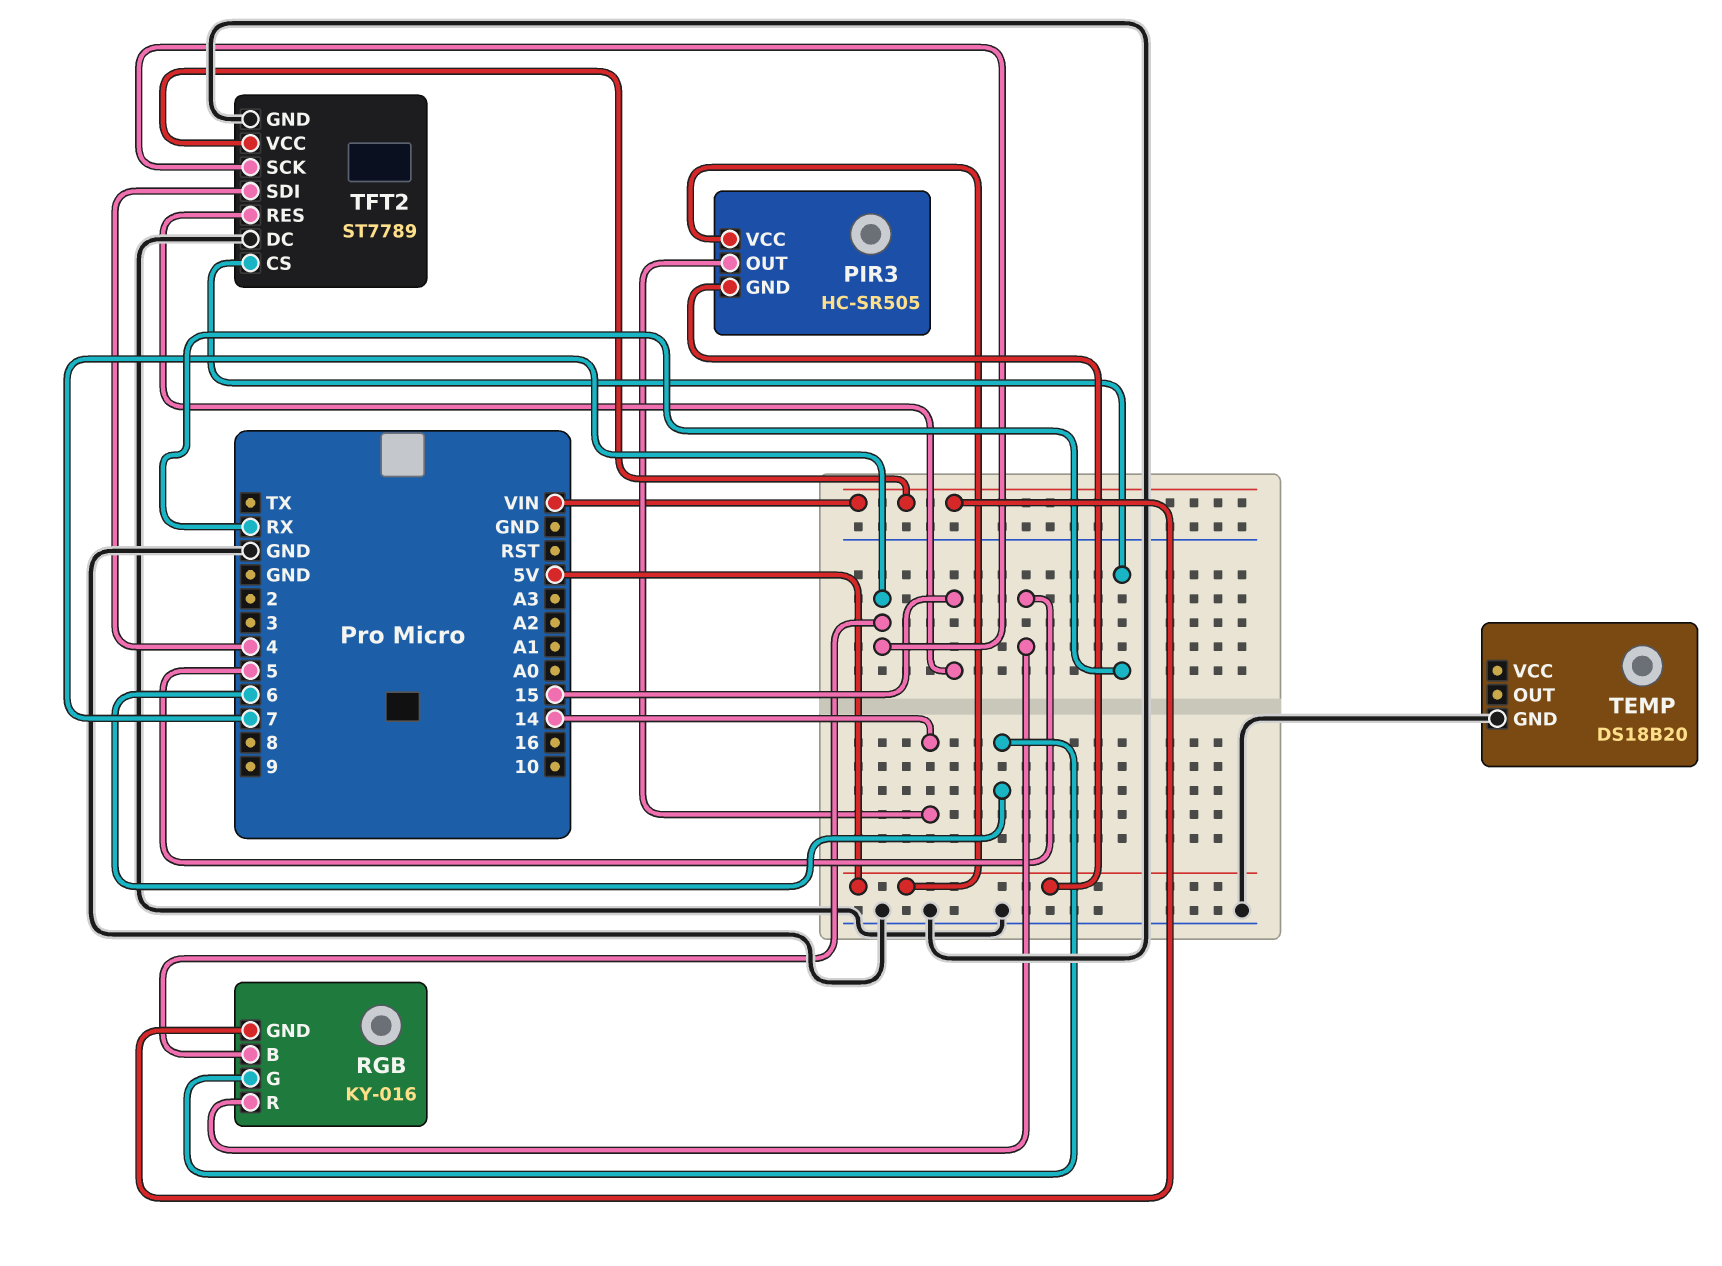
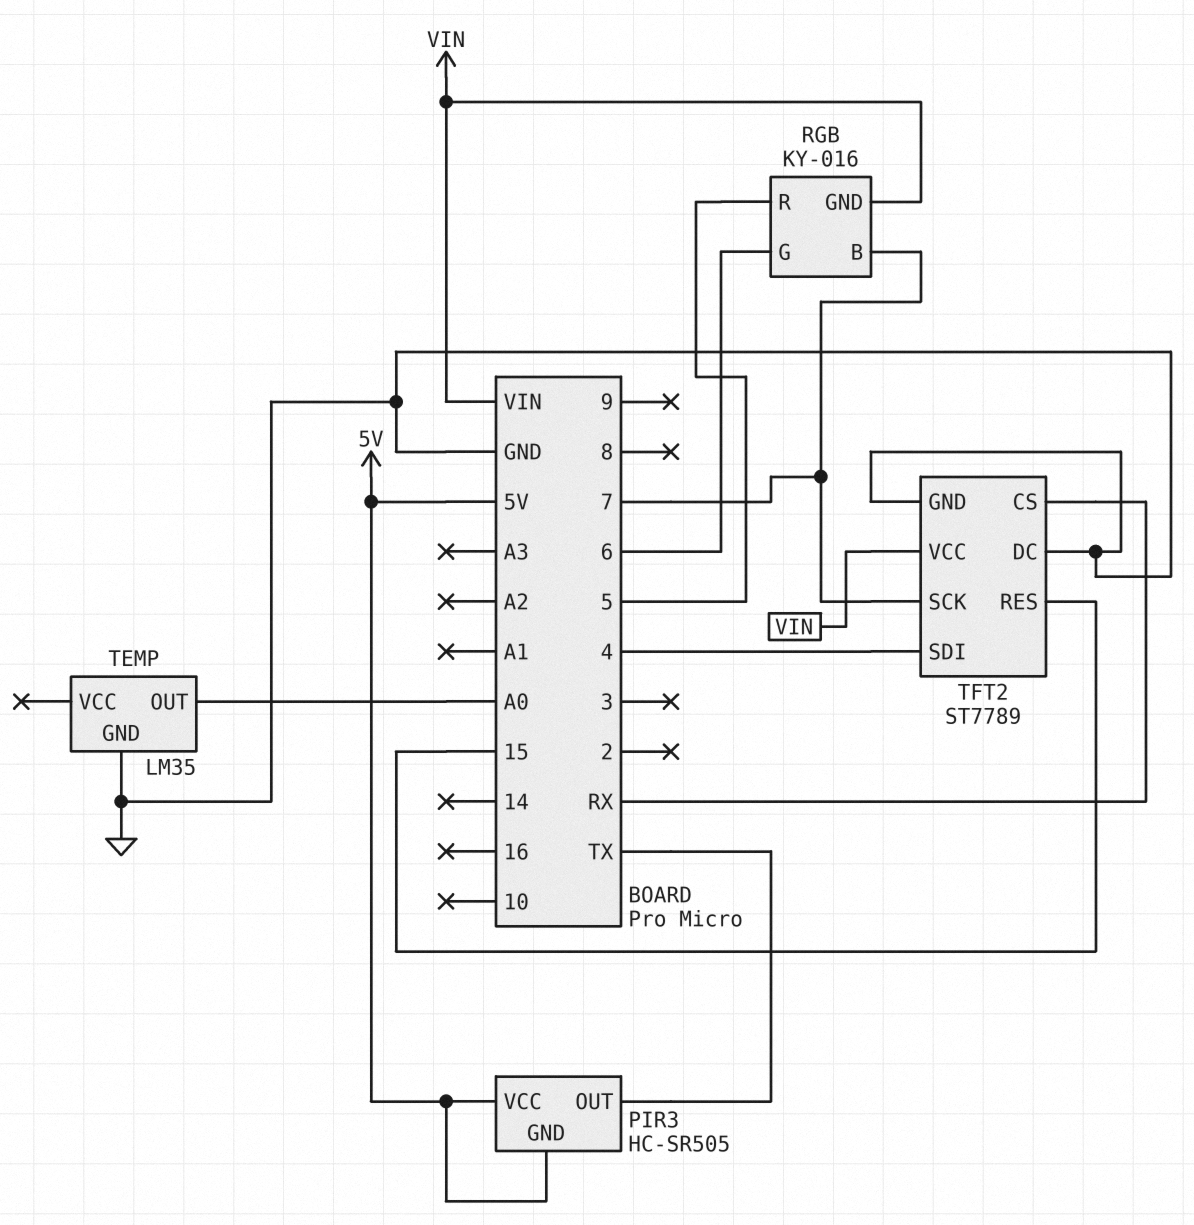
PIR3 pin OUT: 14 -> TX
TEMP: DS18B20 -> LM35
TEMP pin OUT: none -> A0

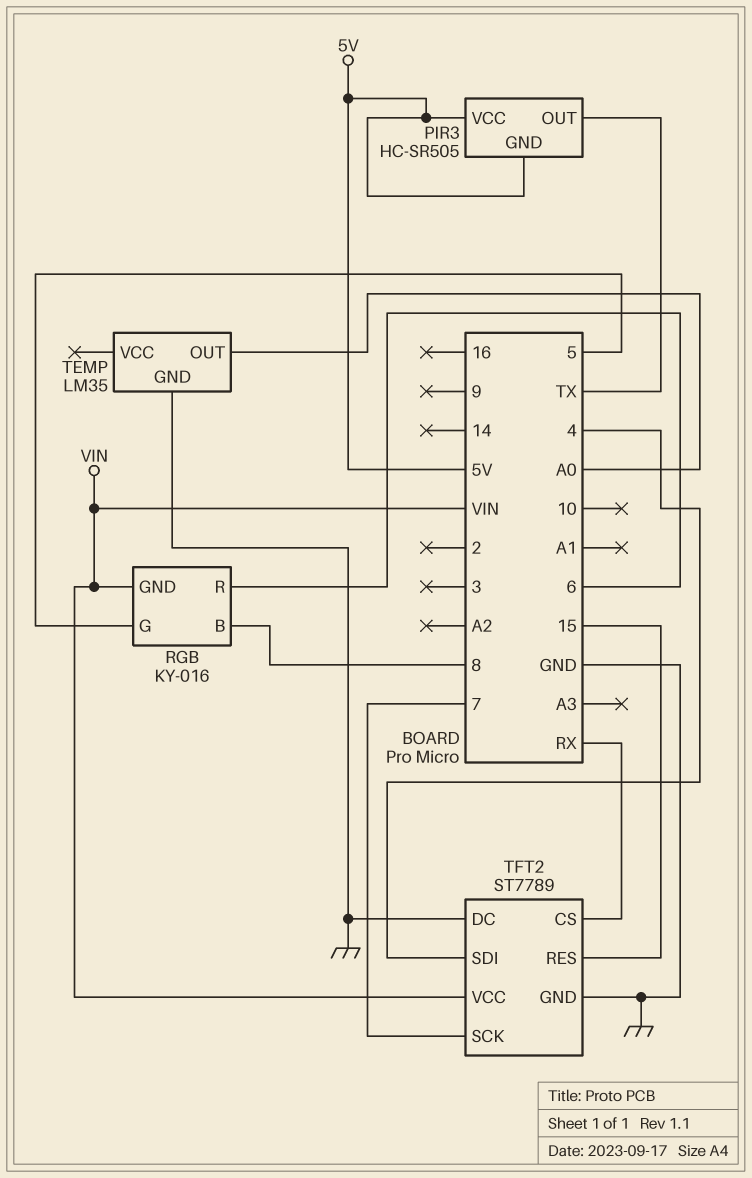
RGB pin B: 7 -> 8
RGB pin G: 6 -> 5
RGB pin R: 5 -> 6

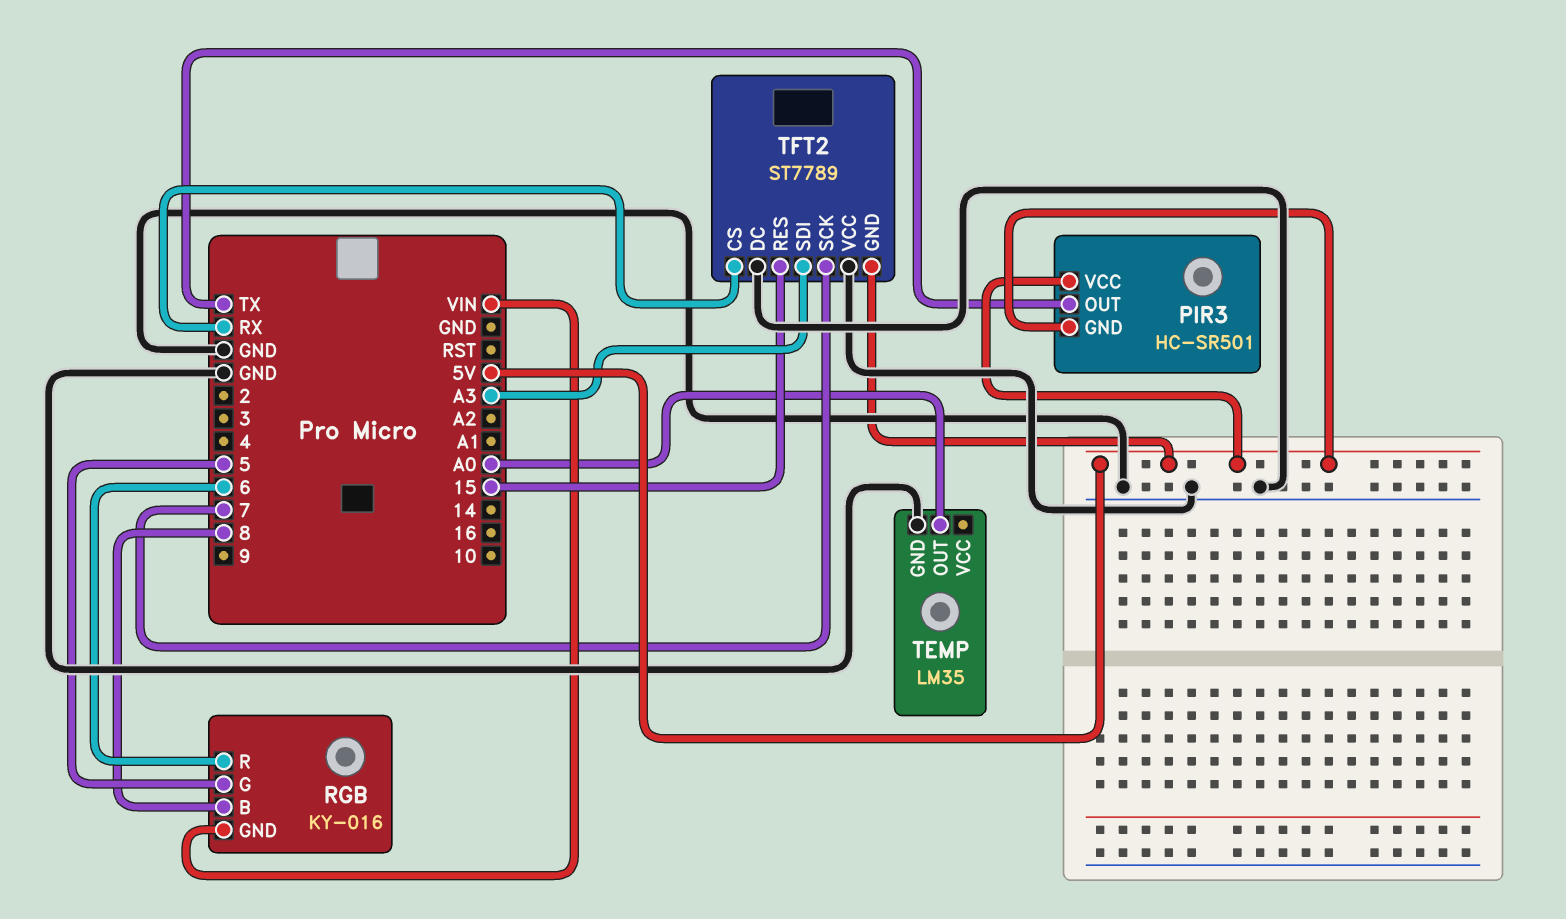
PIR3: HC-SR505 -> HC-SR501
TFT2 pin GND: GND -> 5V
TFT2 pin SDI: 4 -> A3
TFT2 pin VCC: VIN -> GND

